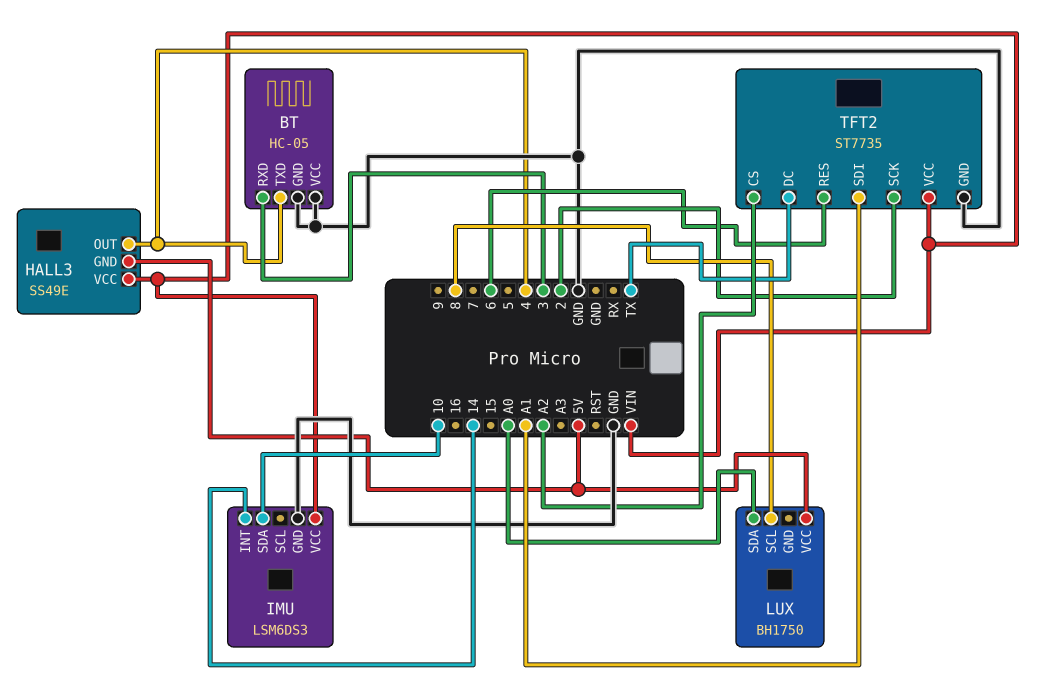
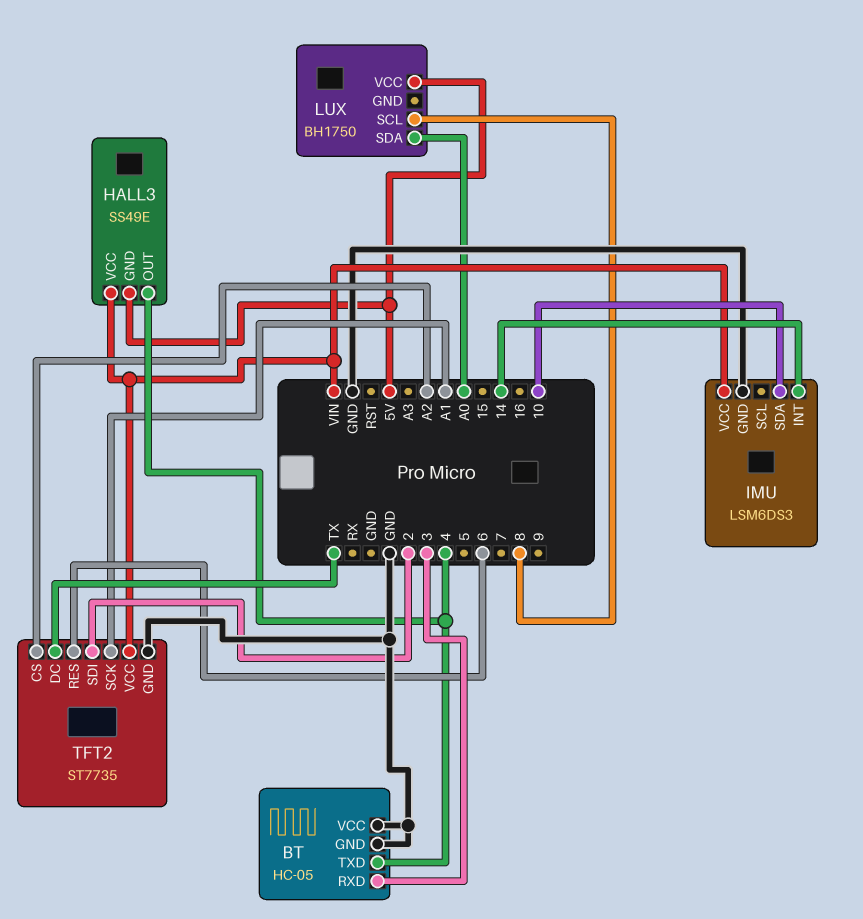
TFT2 pin SCK: 2 -> A1
TFT2 pin SDI: A1 -> 2

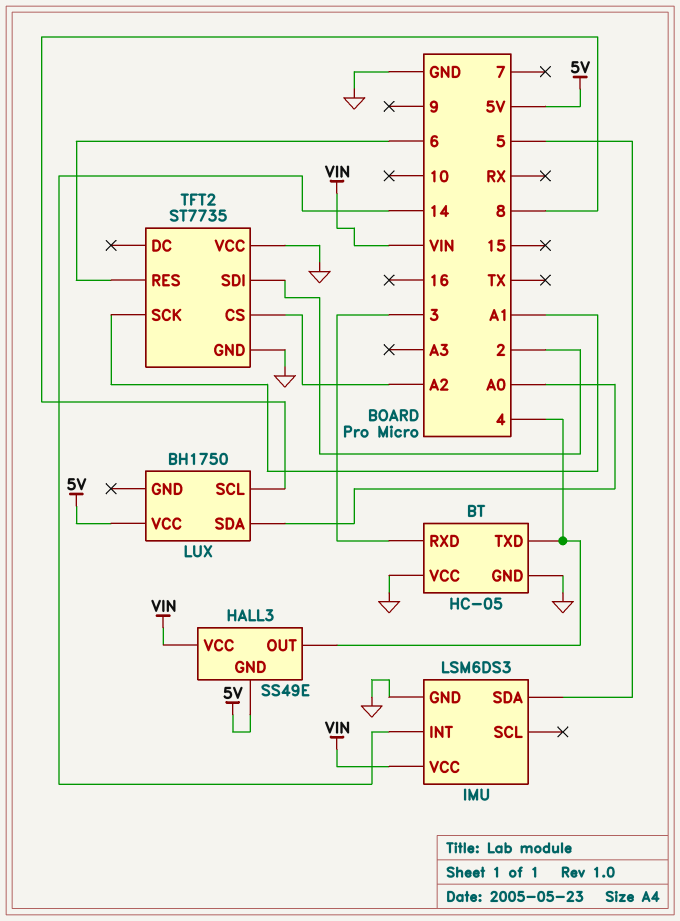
IMU pin SDA: 10 -> 5
TFT2 pin DC: TX -> none
TFT2 pin VCC: VIN -> GND

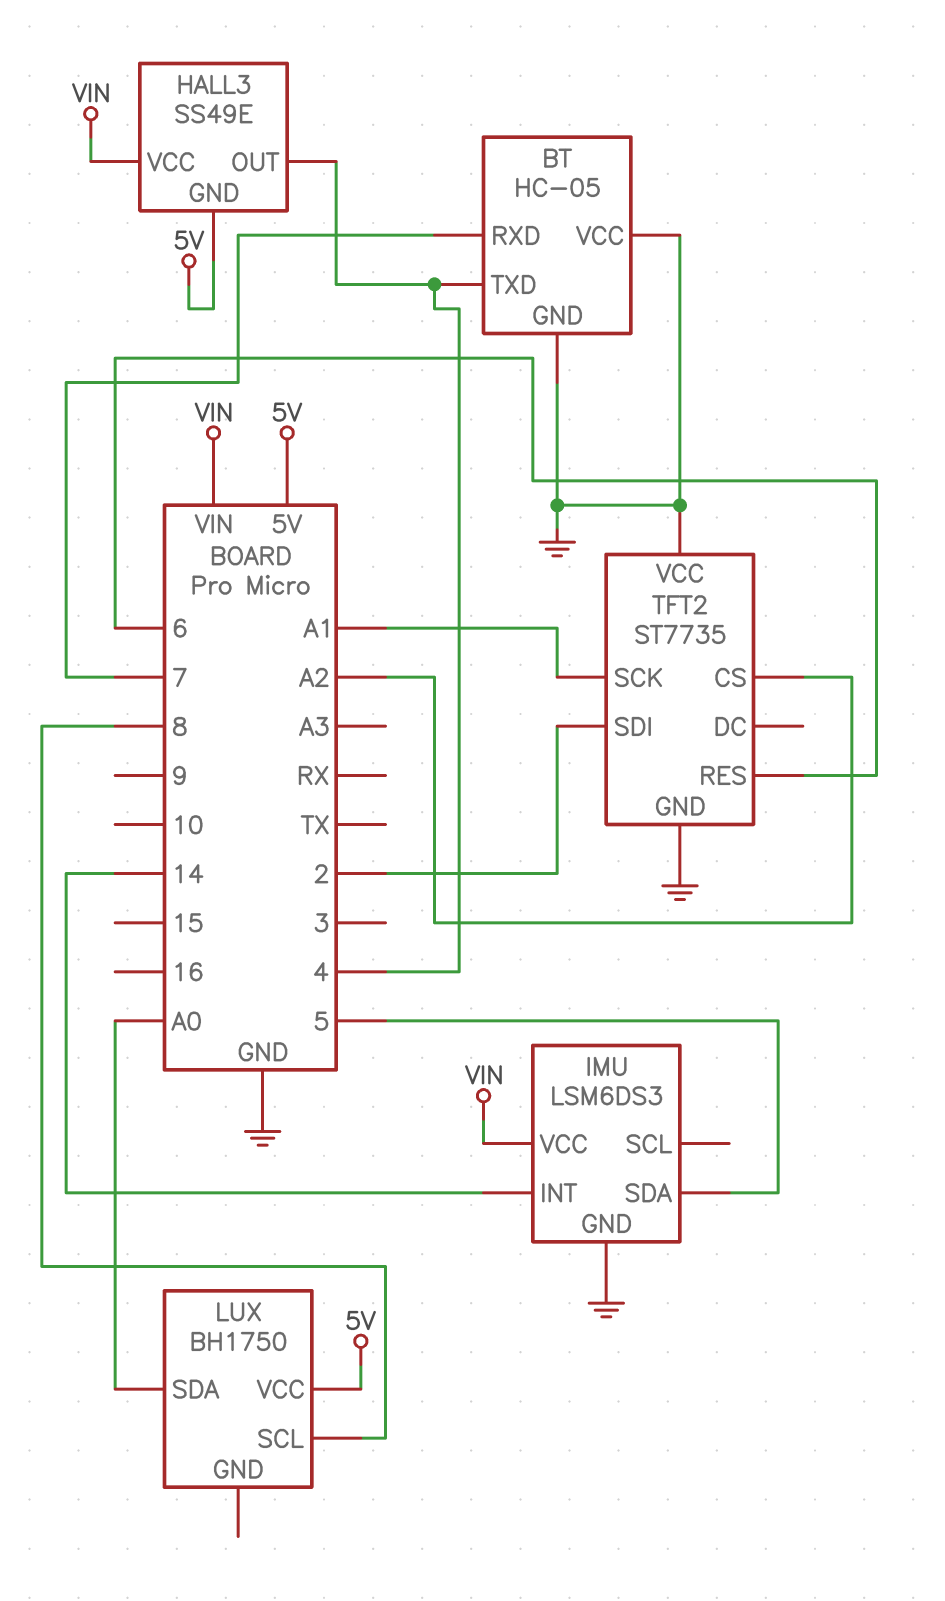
BT pin RXD: 3 -> 7

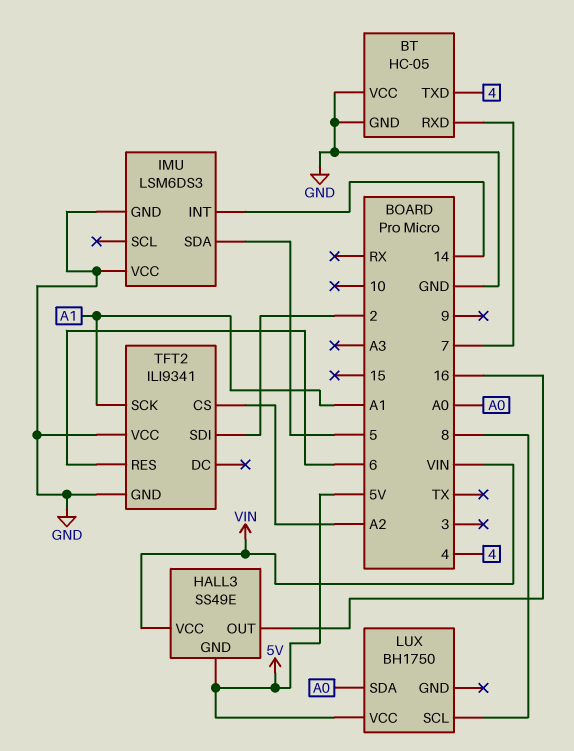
HALL3 pin OUT: 4 -> 16
IMU pin VCC: VIN -> GND
TFT2: ST7735 -> ILI9341

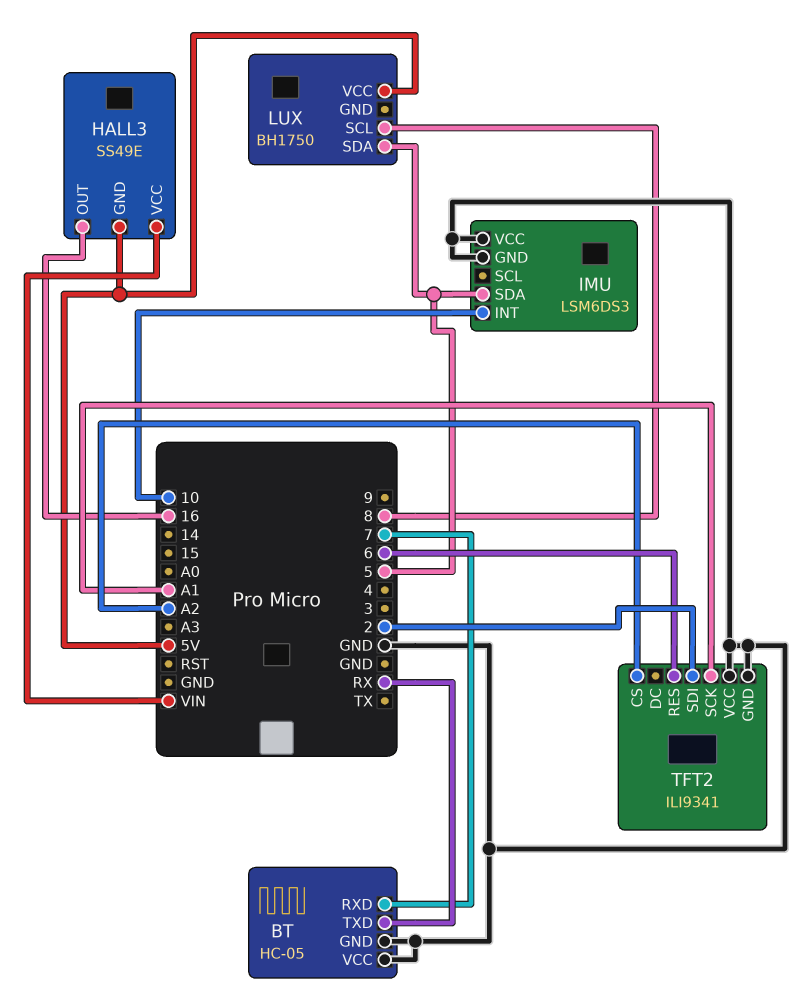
BT pin TXD: 4 -> RX
IMU pin INT: 14 -> 10
LUX pin SDA: A0 -> 5

